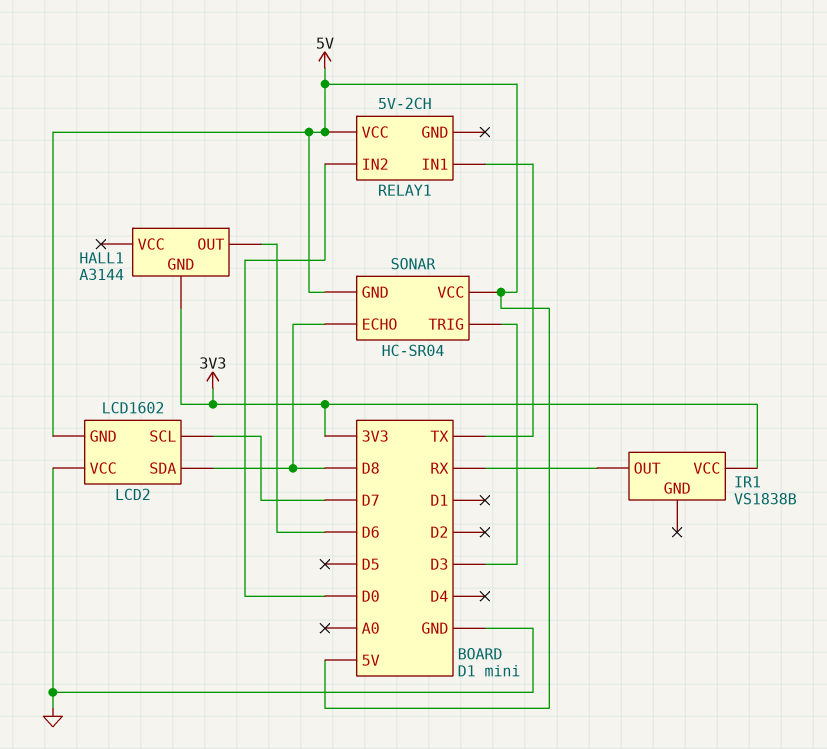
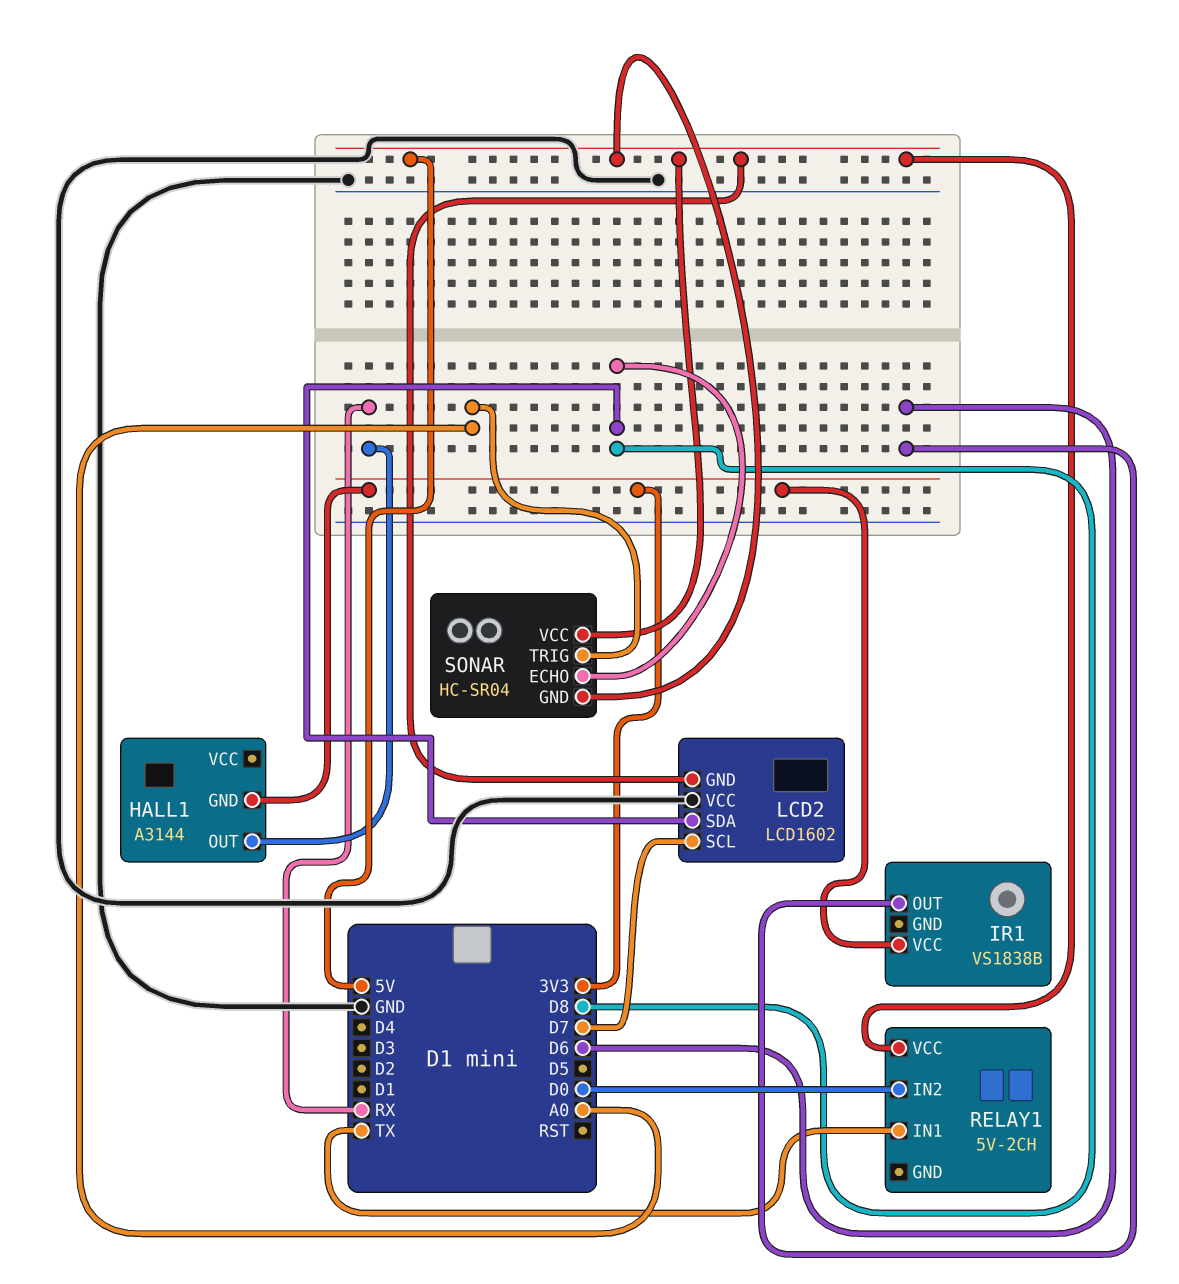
HALL1 pin OUT: D6 -> RX
IR1 pin OUT: RX -> D6
SONAR pin TRIG: D3 -> A0

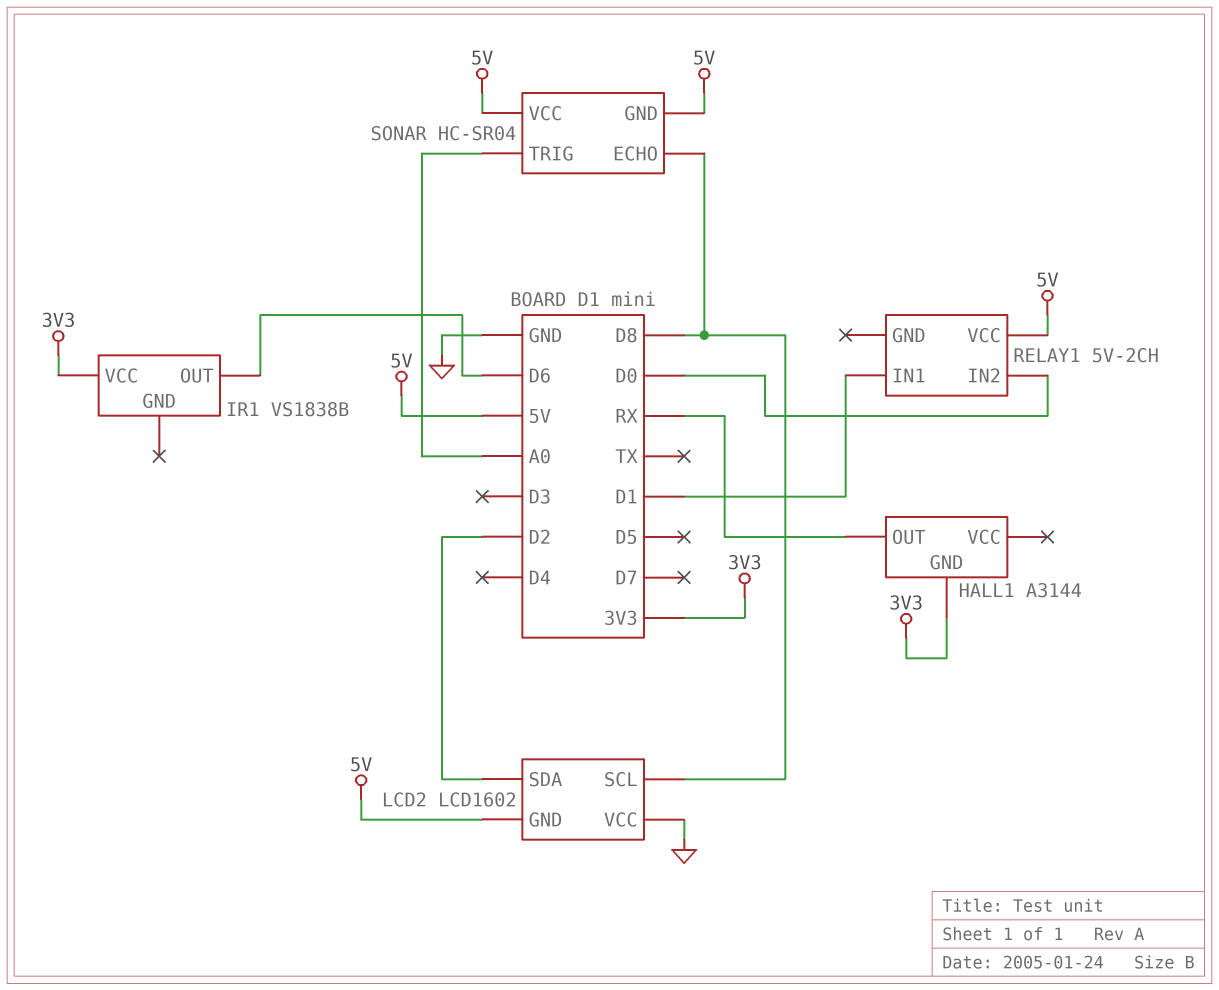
LCD2 pin SCL: D7 -> D8
LCD2 pin SDA: D8 -> D2
RELAY1 pin IN1: TX -> D1

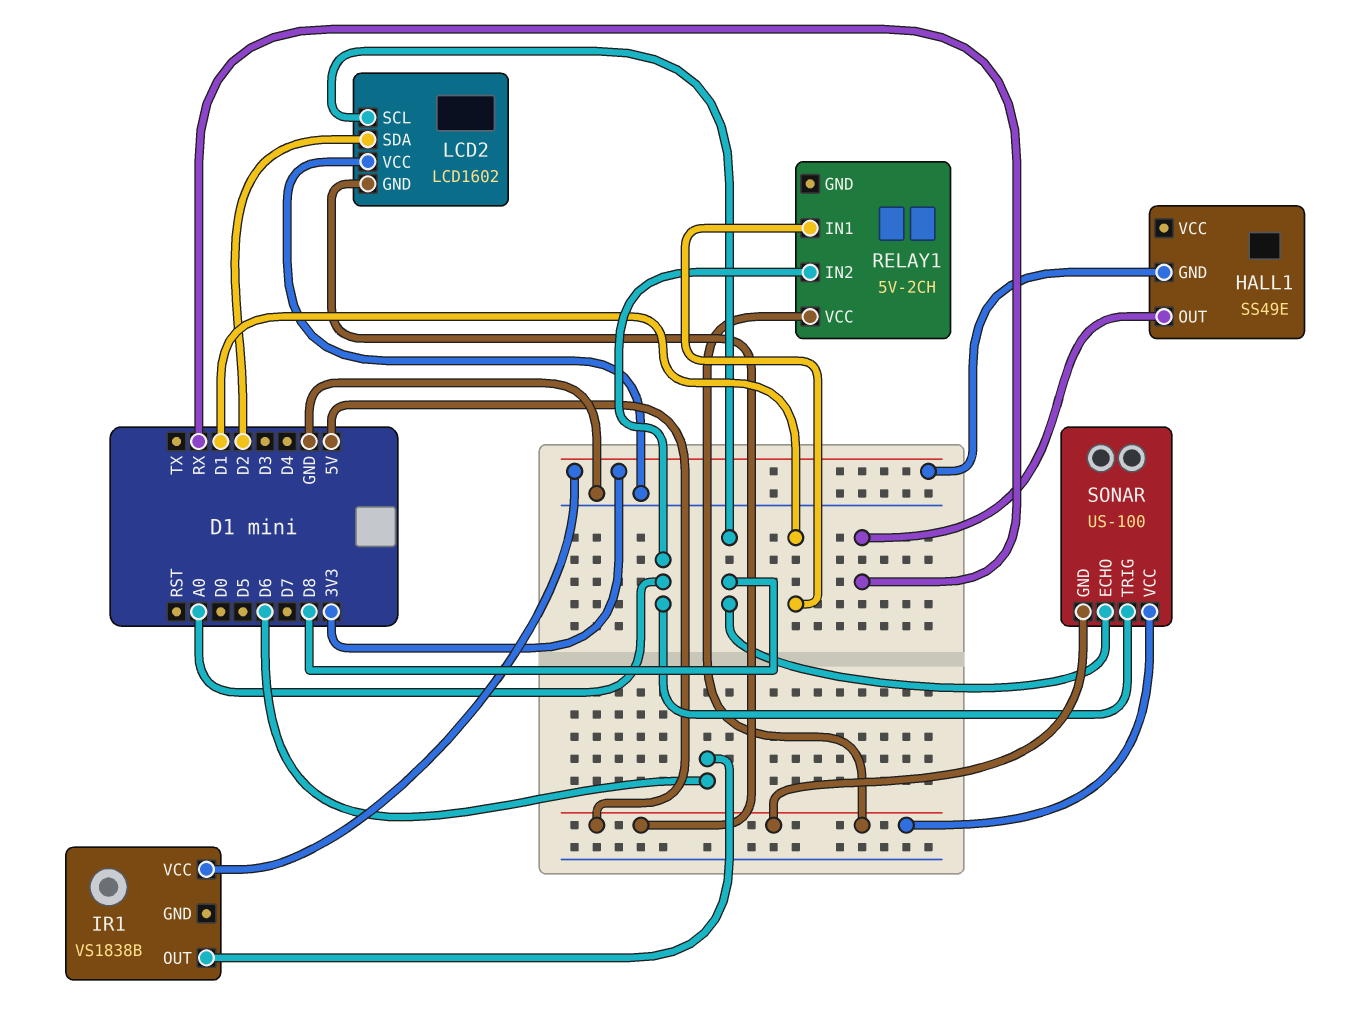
HALL1: A3144 -> SS49E
RELAY1 pin IN2: D0 -> A0
SONAR: HC-SR04 -> US-100

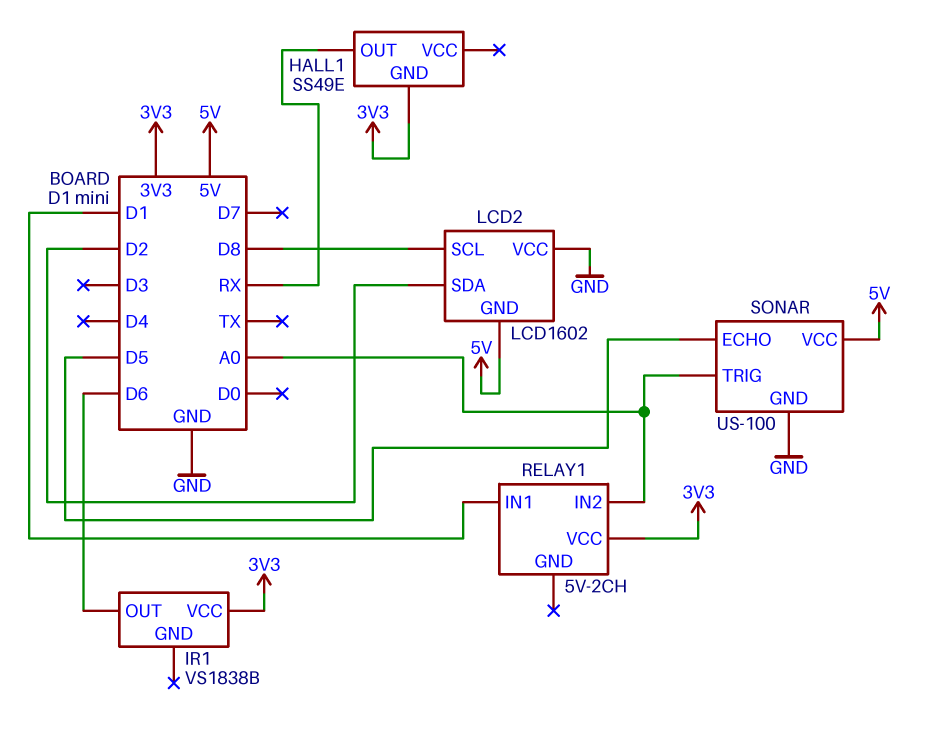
RELAY1 pin VCC: 5V -> 3V3
SONAR pin ECHO: D8 -> D5
SONAR pin GND: 5V -> GND

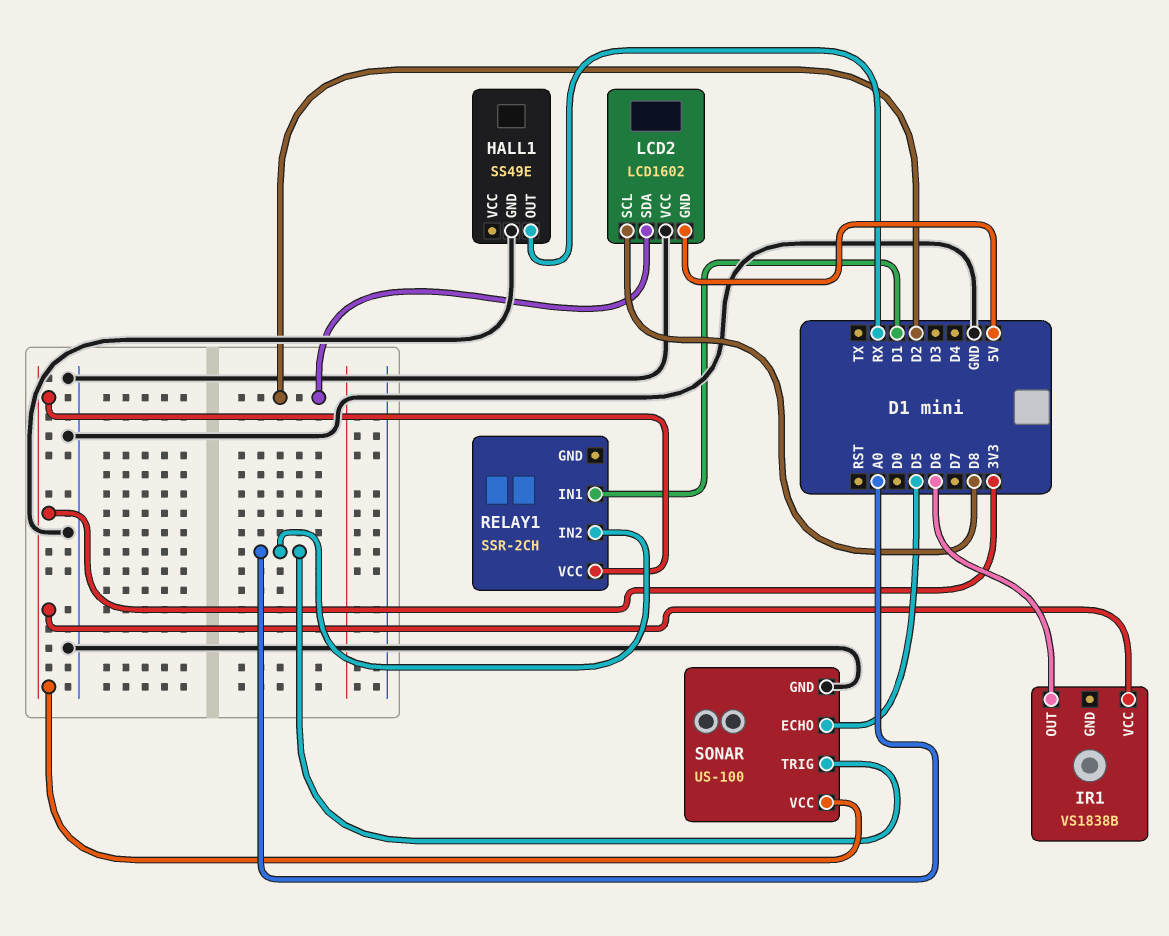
HALL1 pin GND: 3V3 -> GND
RELAY1: 5V-2CH -> SSR-2CH
SONAR pin VCC: 5V -> 3V3

